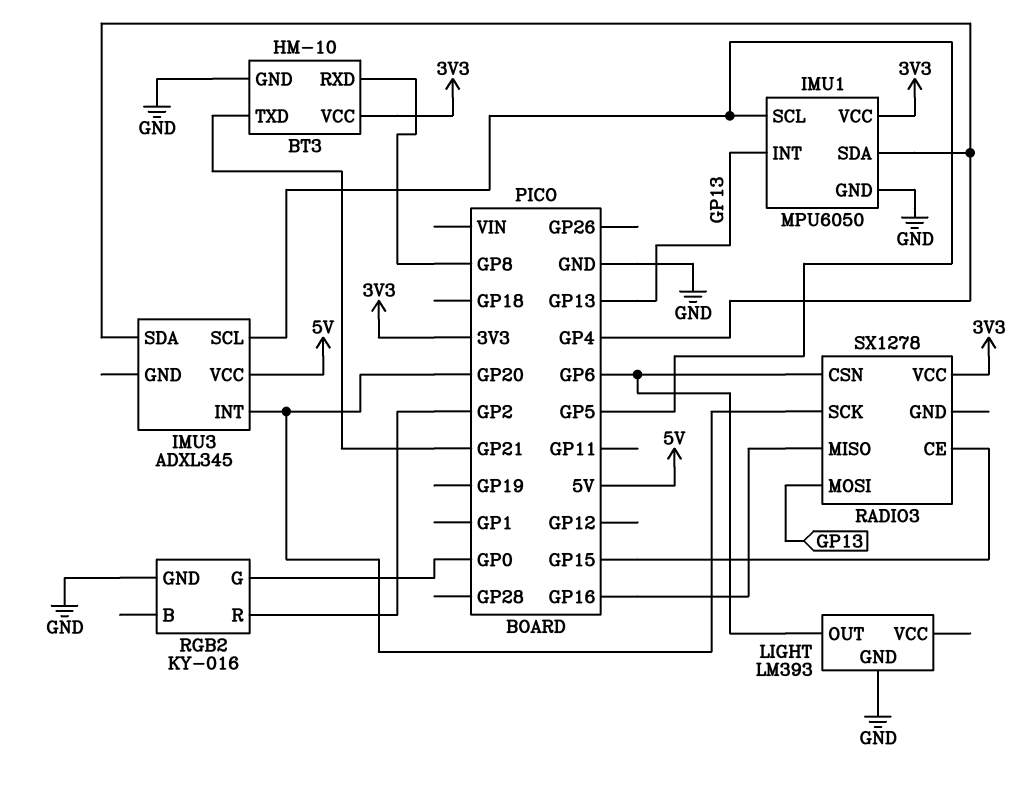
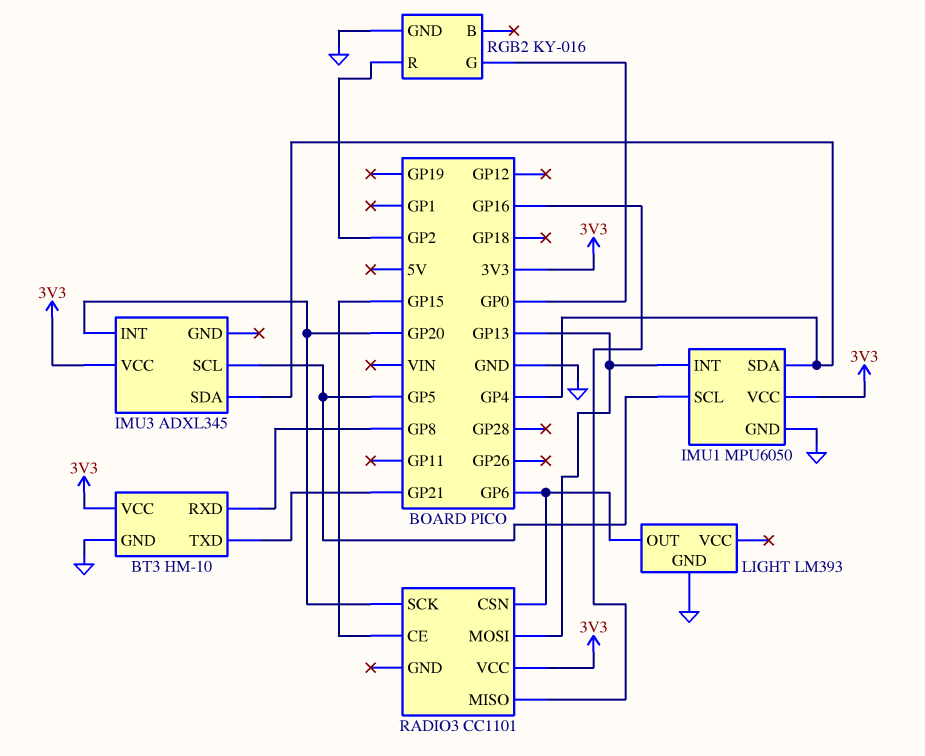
IMU3 pin VCC: 5V -> 3V3
RADIO3: SX1278 -> CC1101

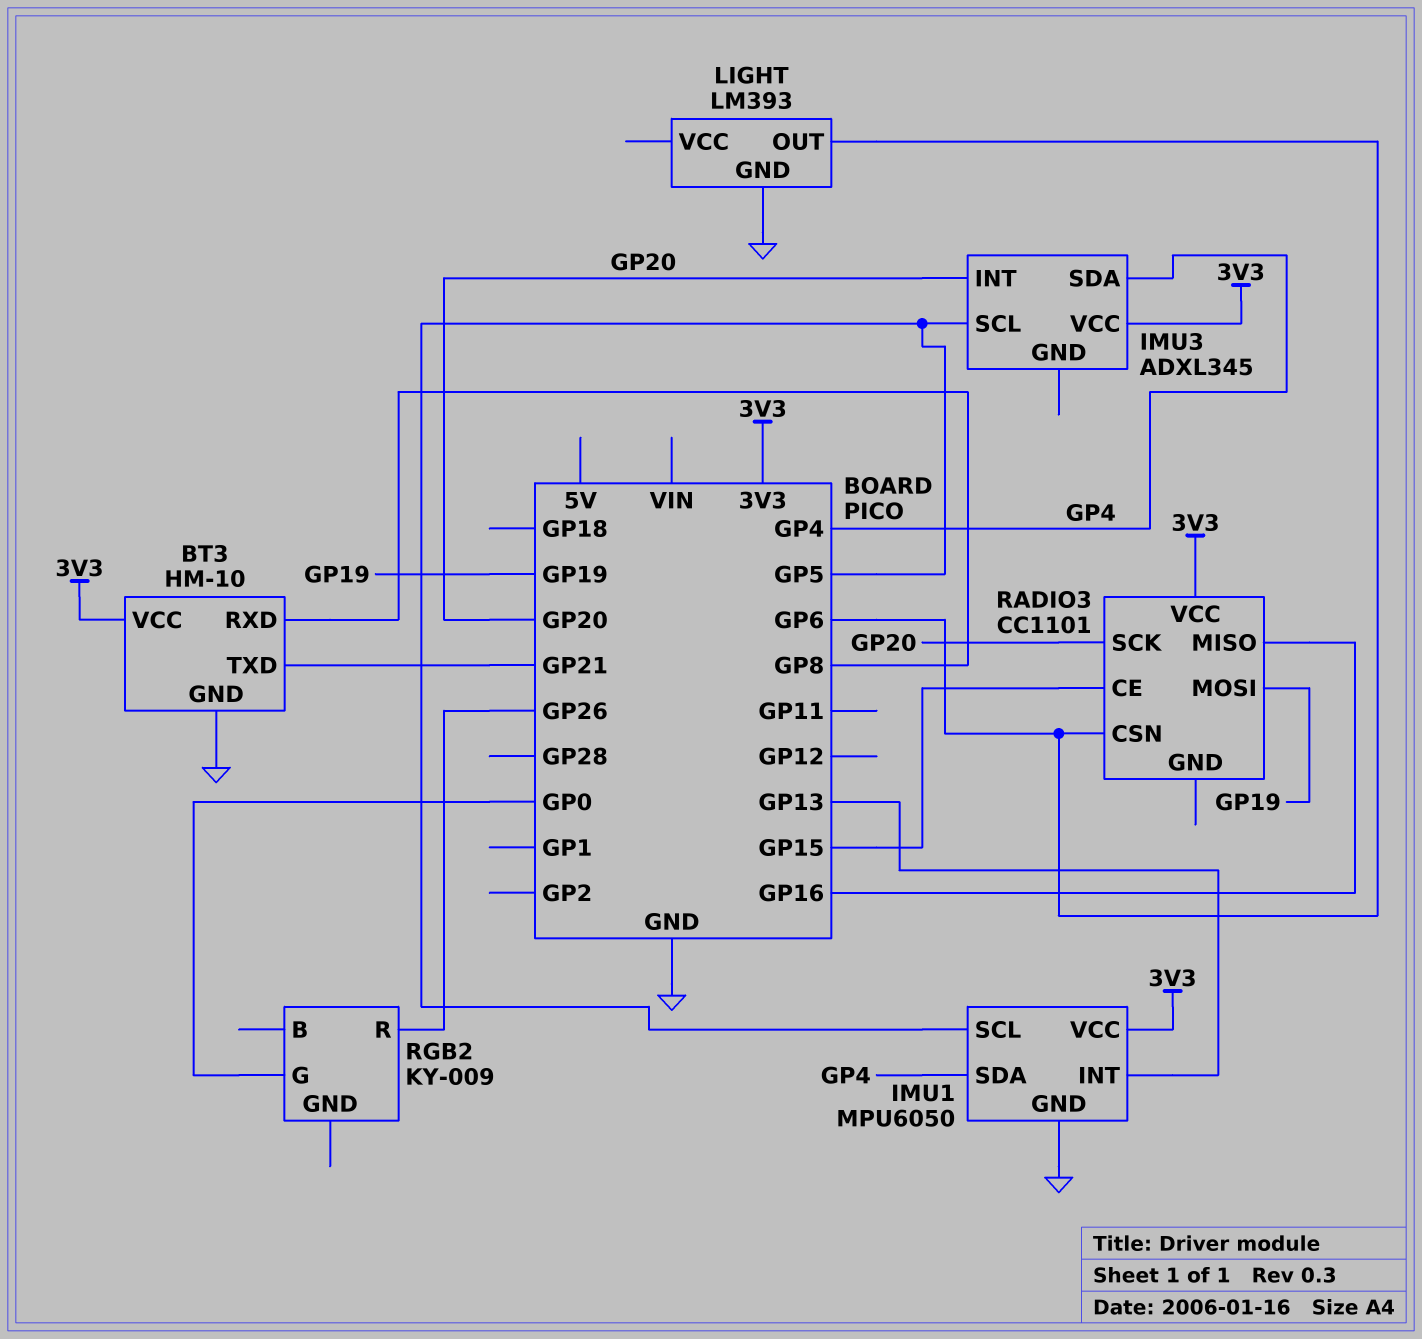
RADIO3 pin MOSI: GP13 -> GP19
RGB2: KY-016 -> KY-009
RGB2 pin GND: GND -> none
RGB2 pin R: GP2 -> GP26

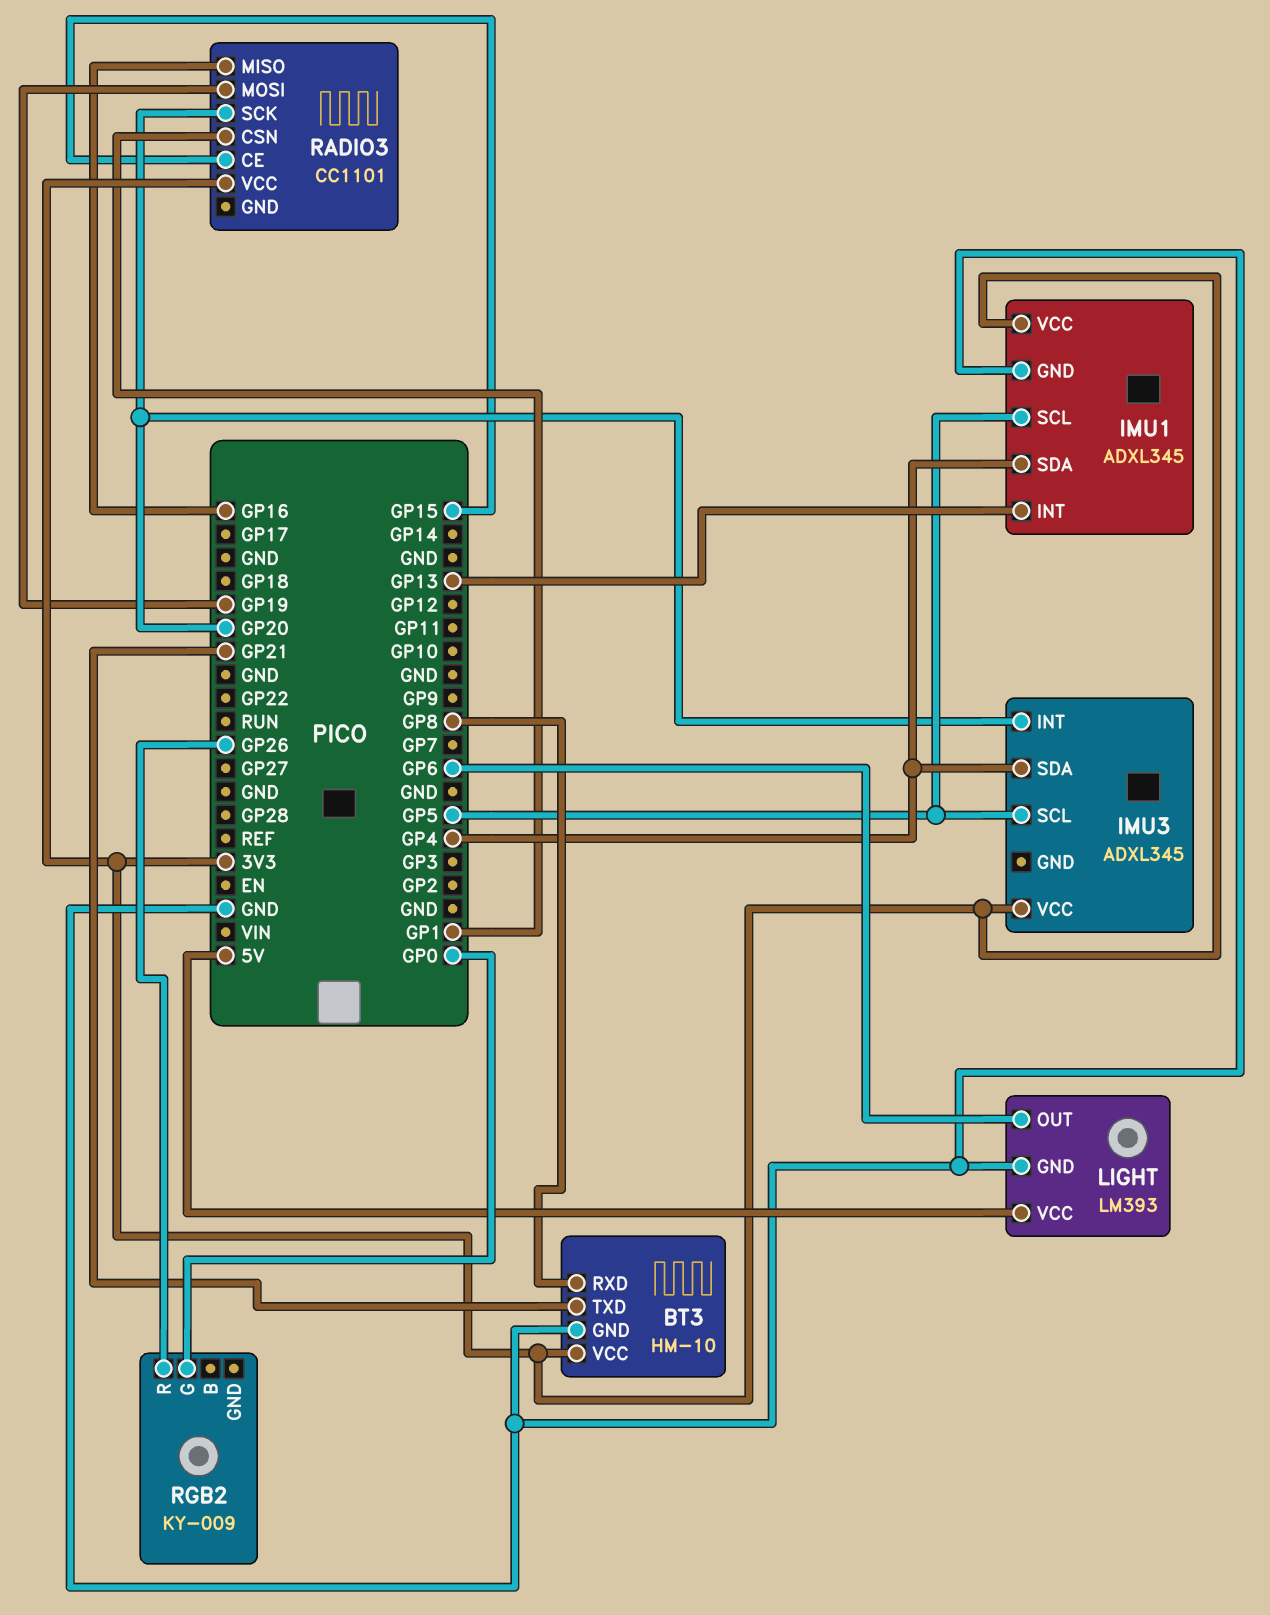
IMU1: MPU6050 -> ADXL345
LIGHT pin VCC: none -> 5V
RADIO3 pin CSN: GP6 -> GP1

